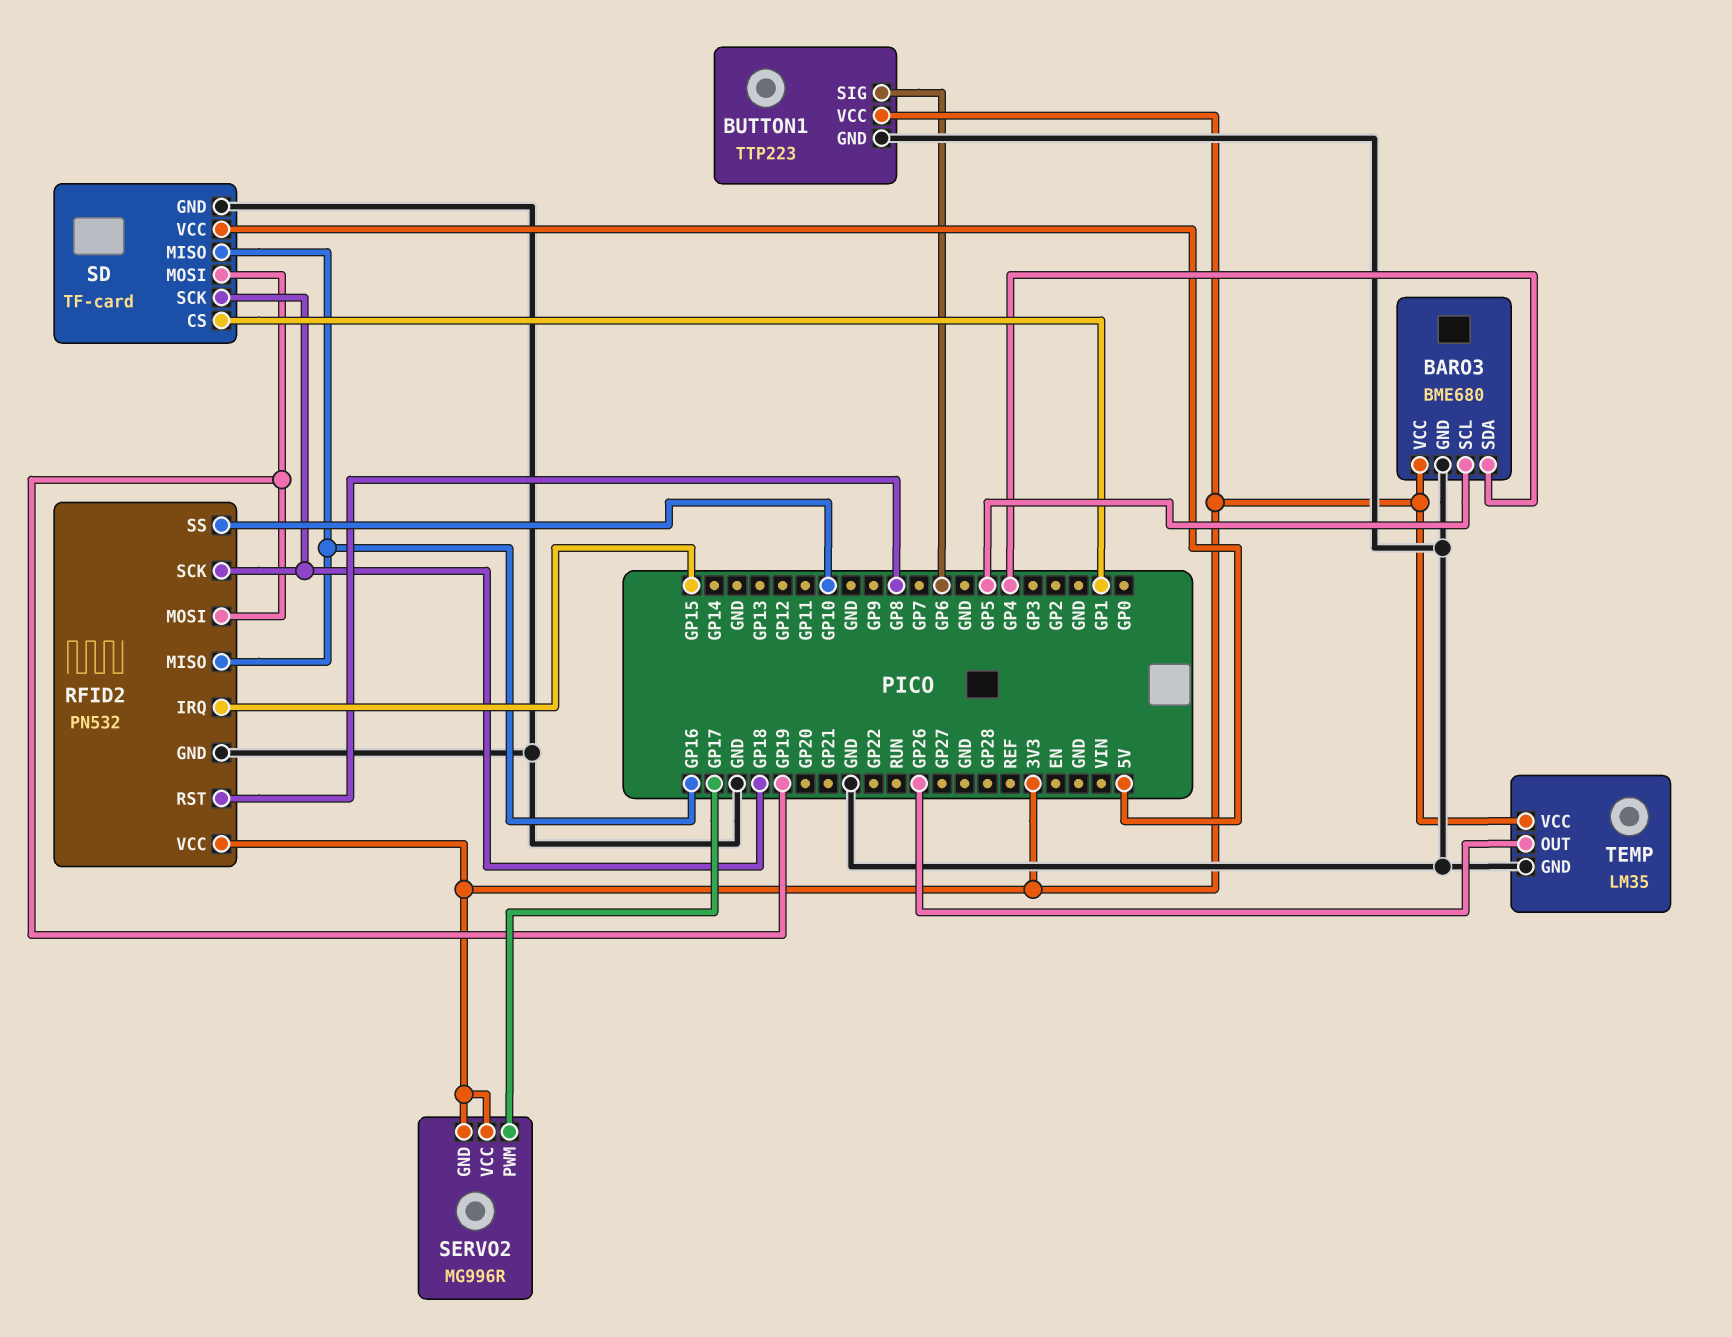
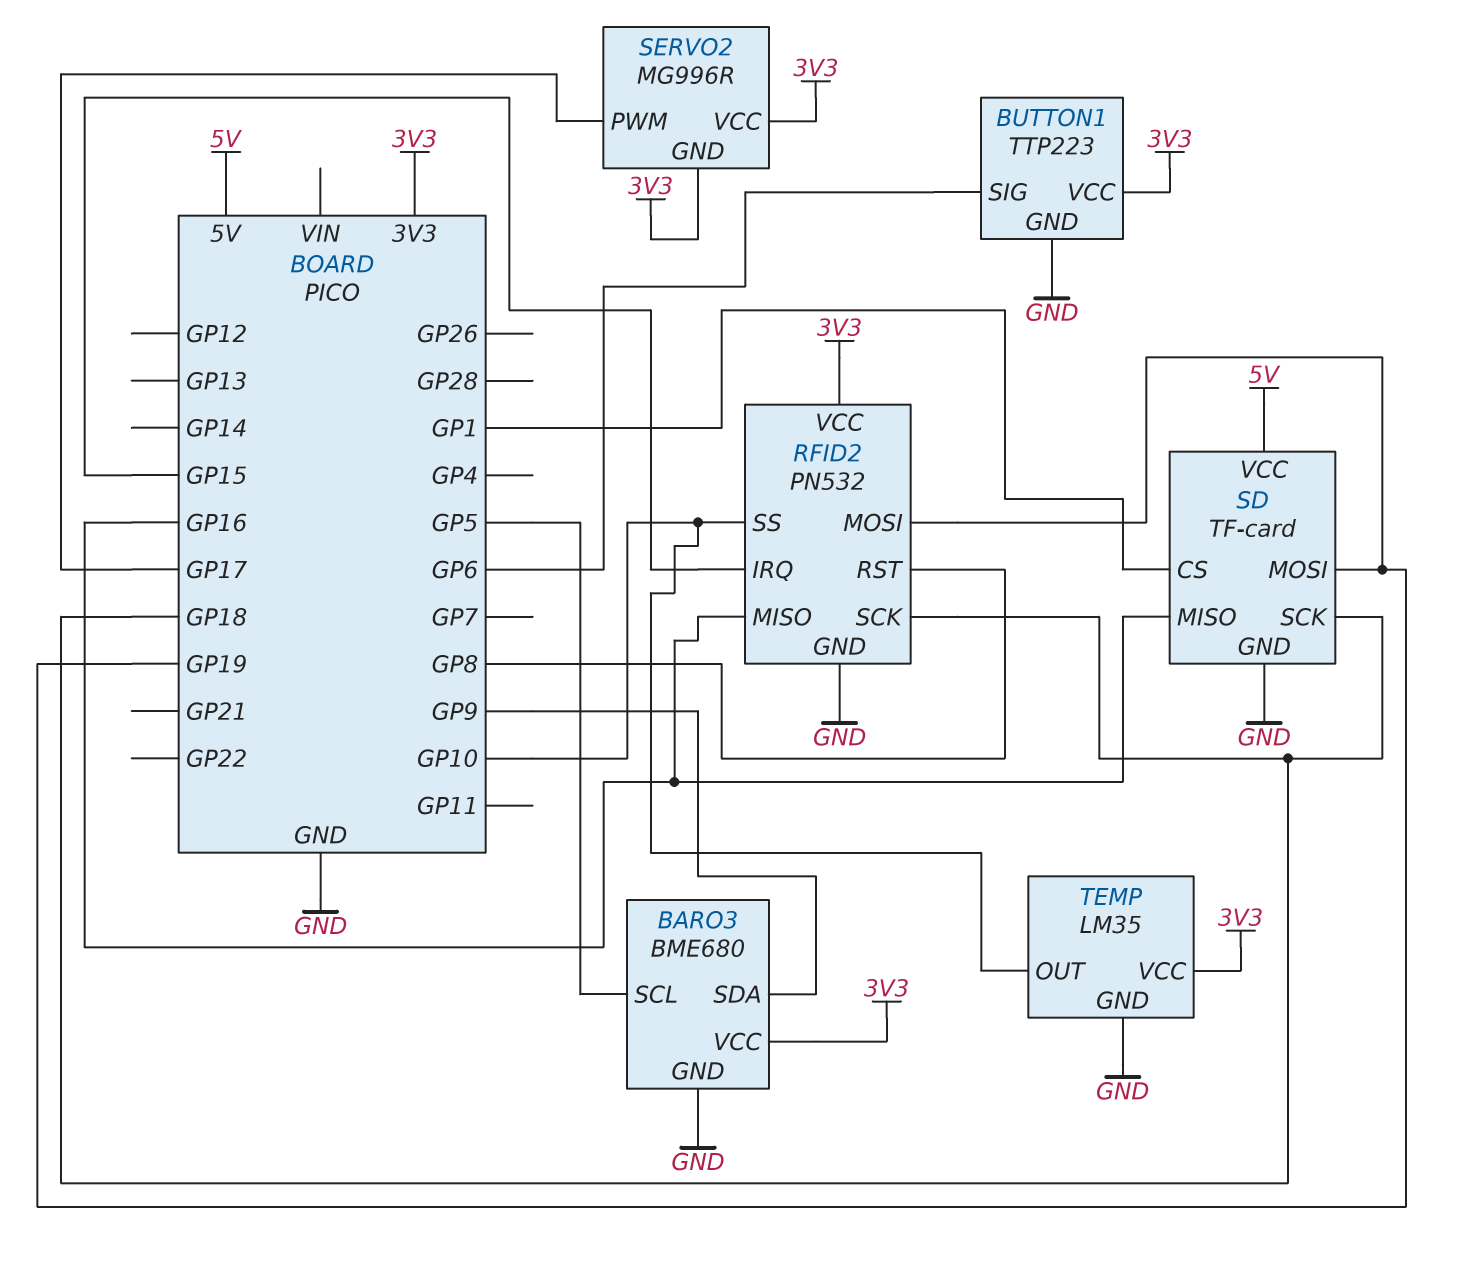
BARO3 pin SDA: GP4 -> GP9
TEMP pin OUT: GP26 -> GP10

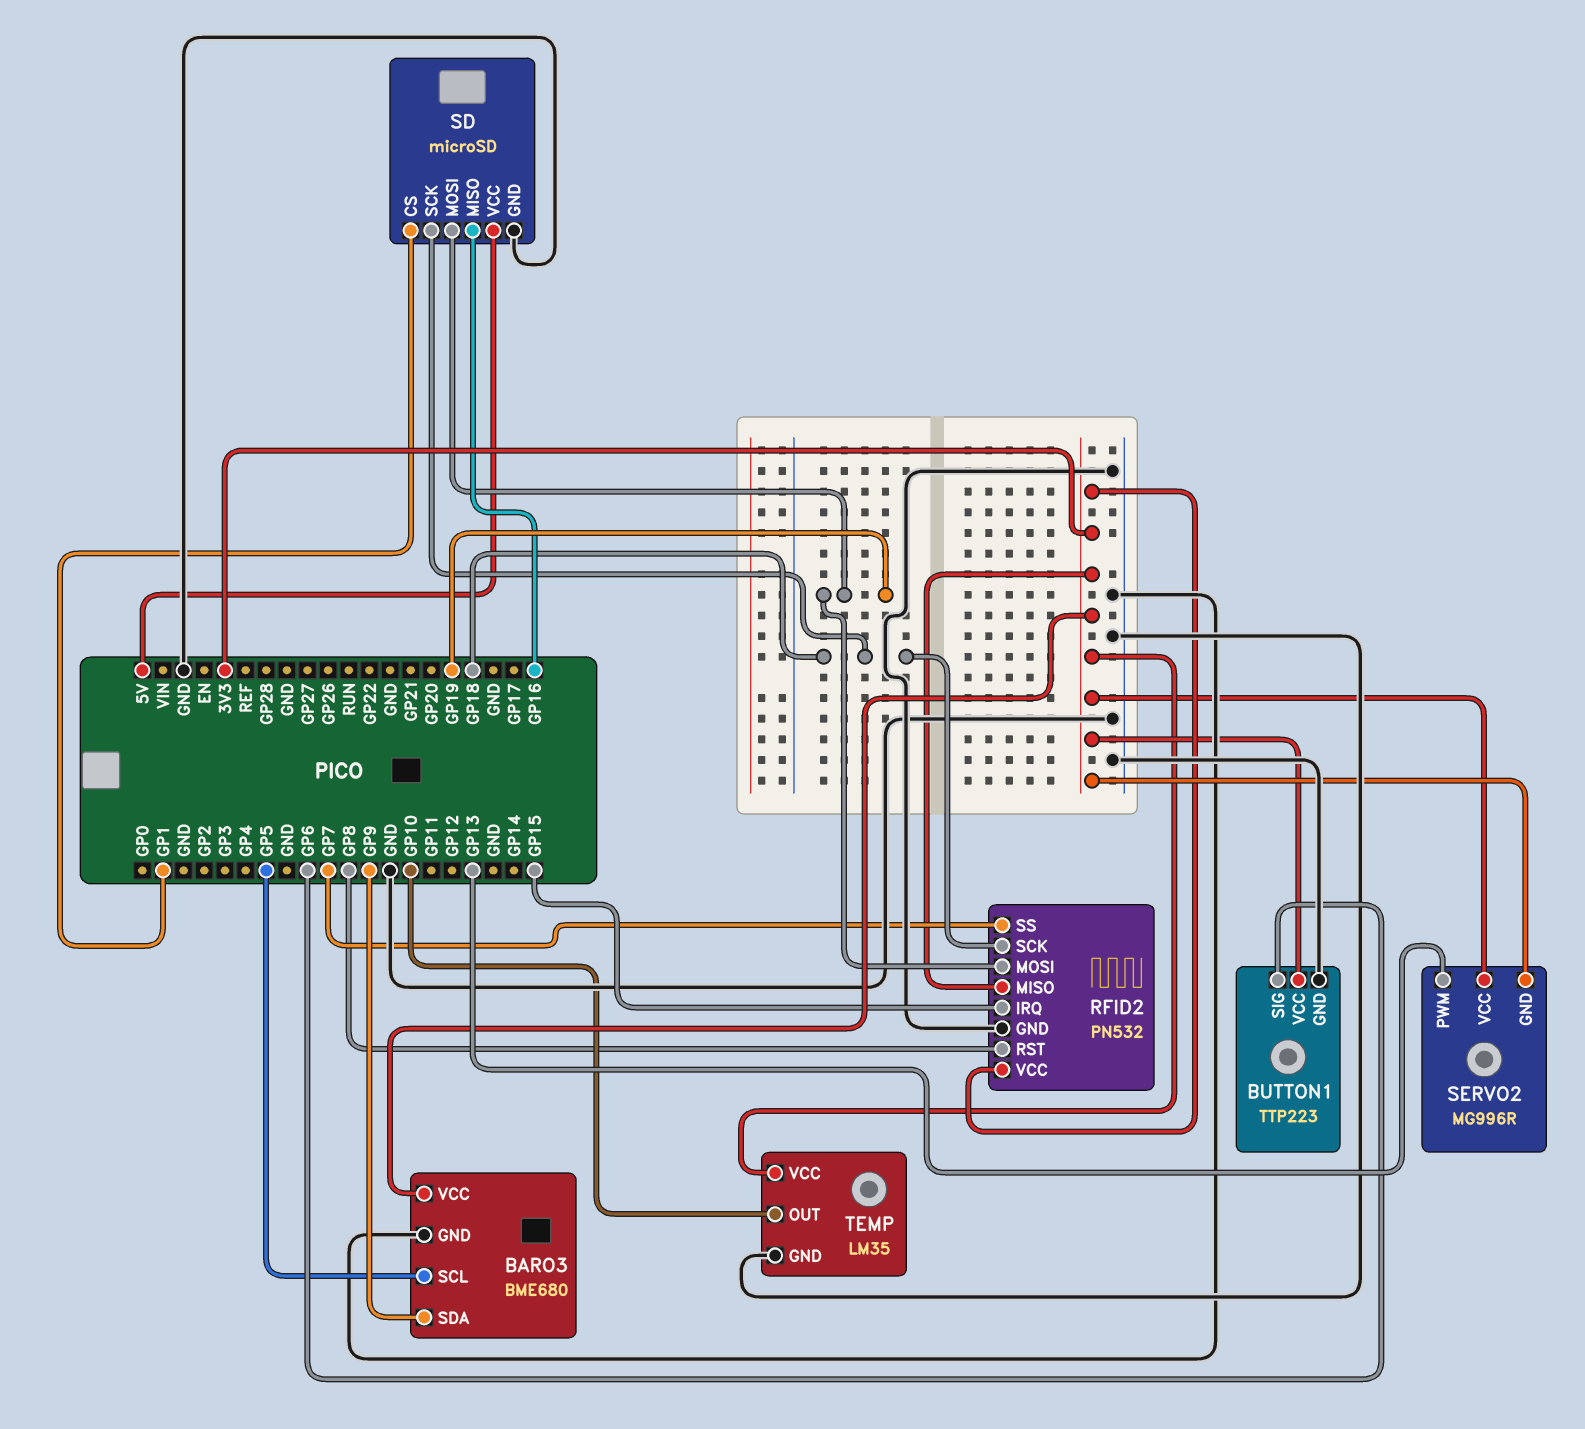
RFID2 pin MISO: GP16 -> 3V3
RFID2 pin SS: GP10 -> GP7
SD: TF-card -> microSD
SERVO2 pin PWM: GP17 -> GP13

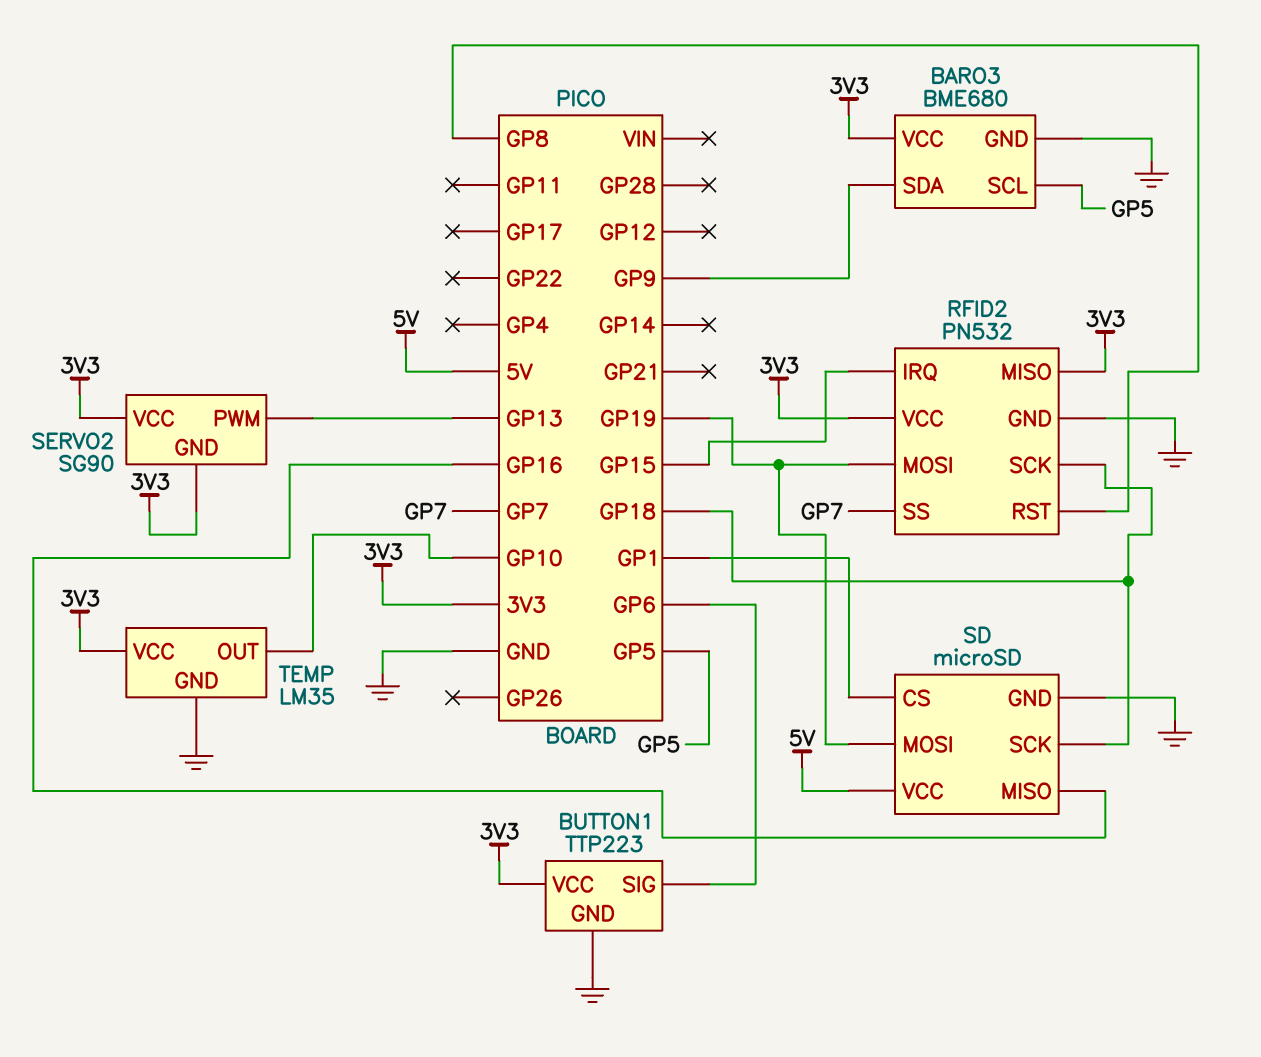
SERVO2: MG996R -> SG90

